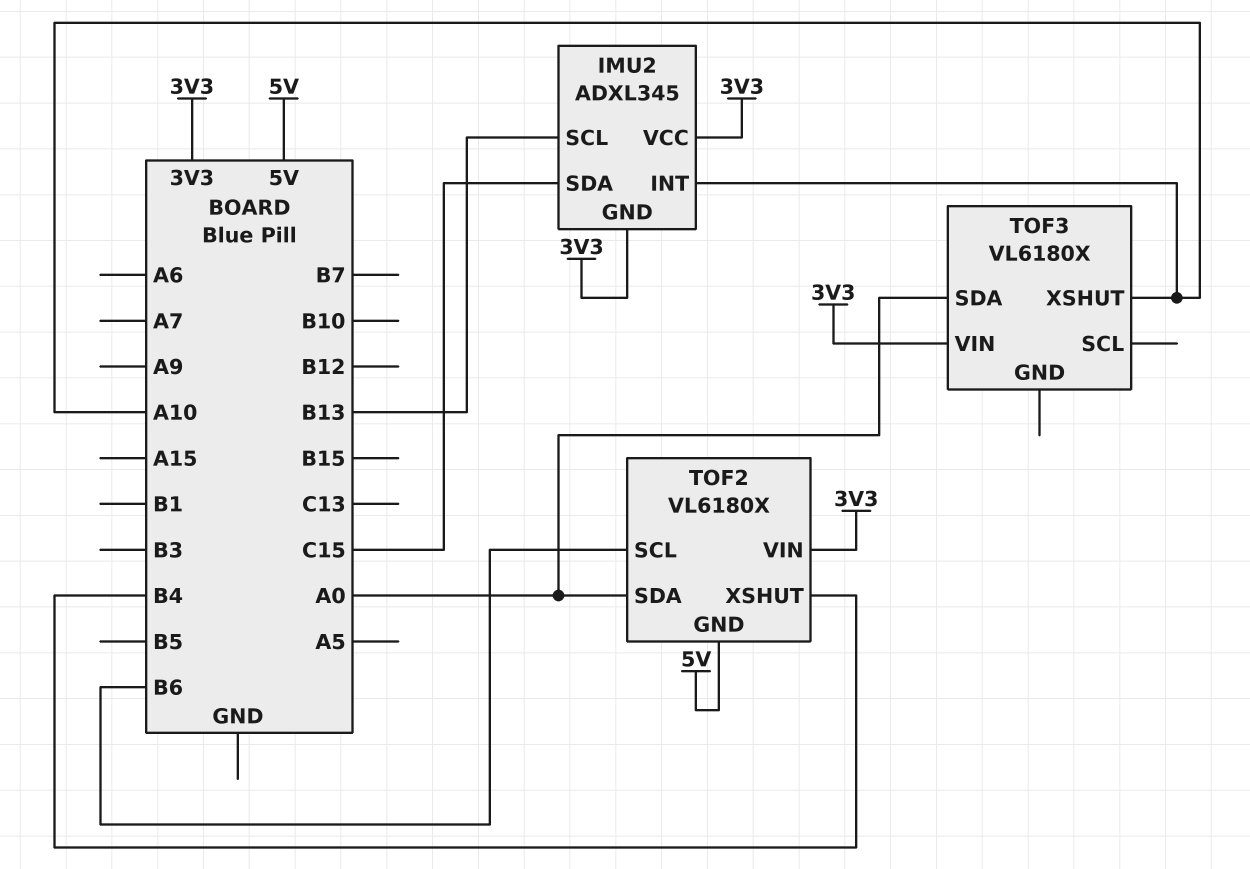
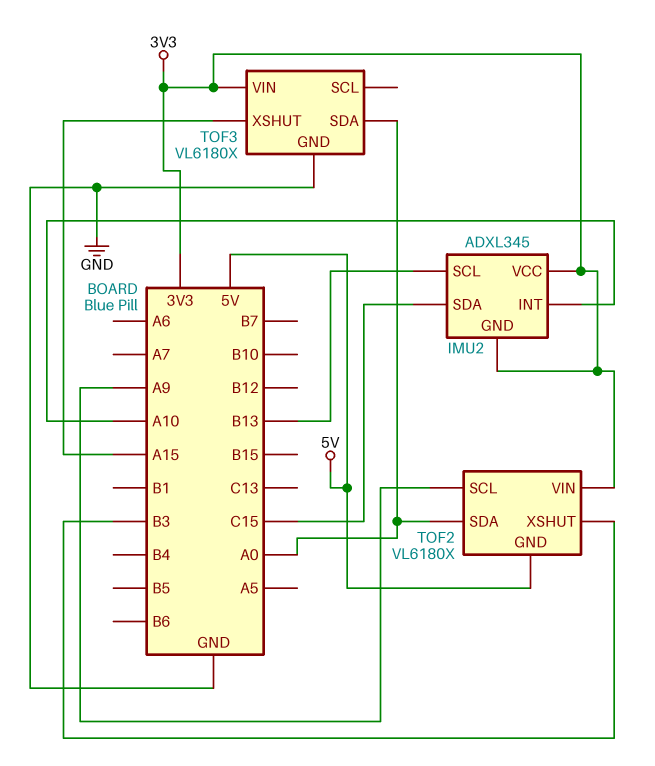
TOF2 pin SCL: B6 -> A9
TOF2 pin XSHUT: B4 -> B3
TOF3 pin GND: none -> GND
TOF3 pin XSHUT: A10 -> A15

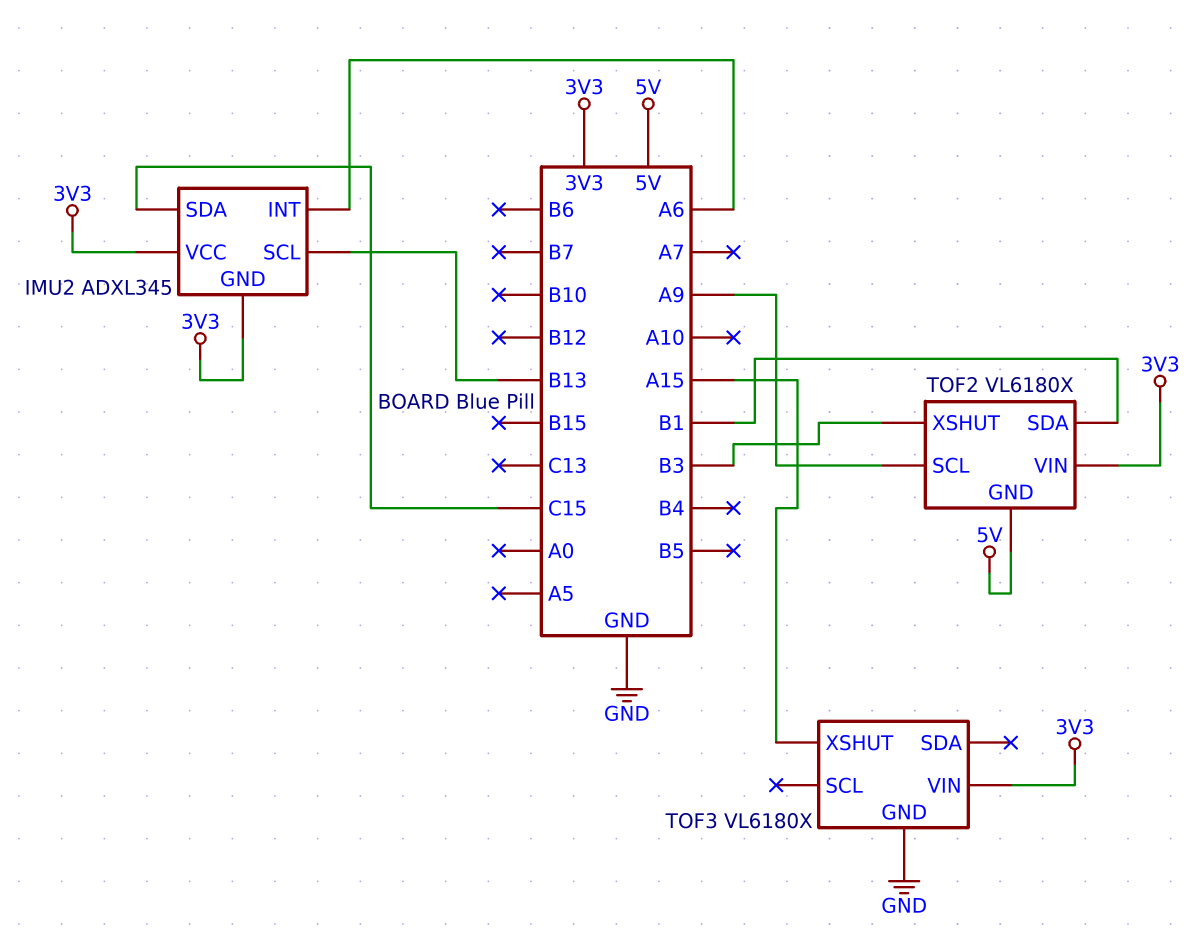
IMU2 pin INT: A10 -> A6
TOF2 pin SDA: A0 -> B1
TOF3 pin SDA: A0 -> none

